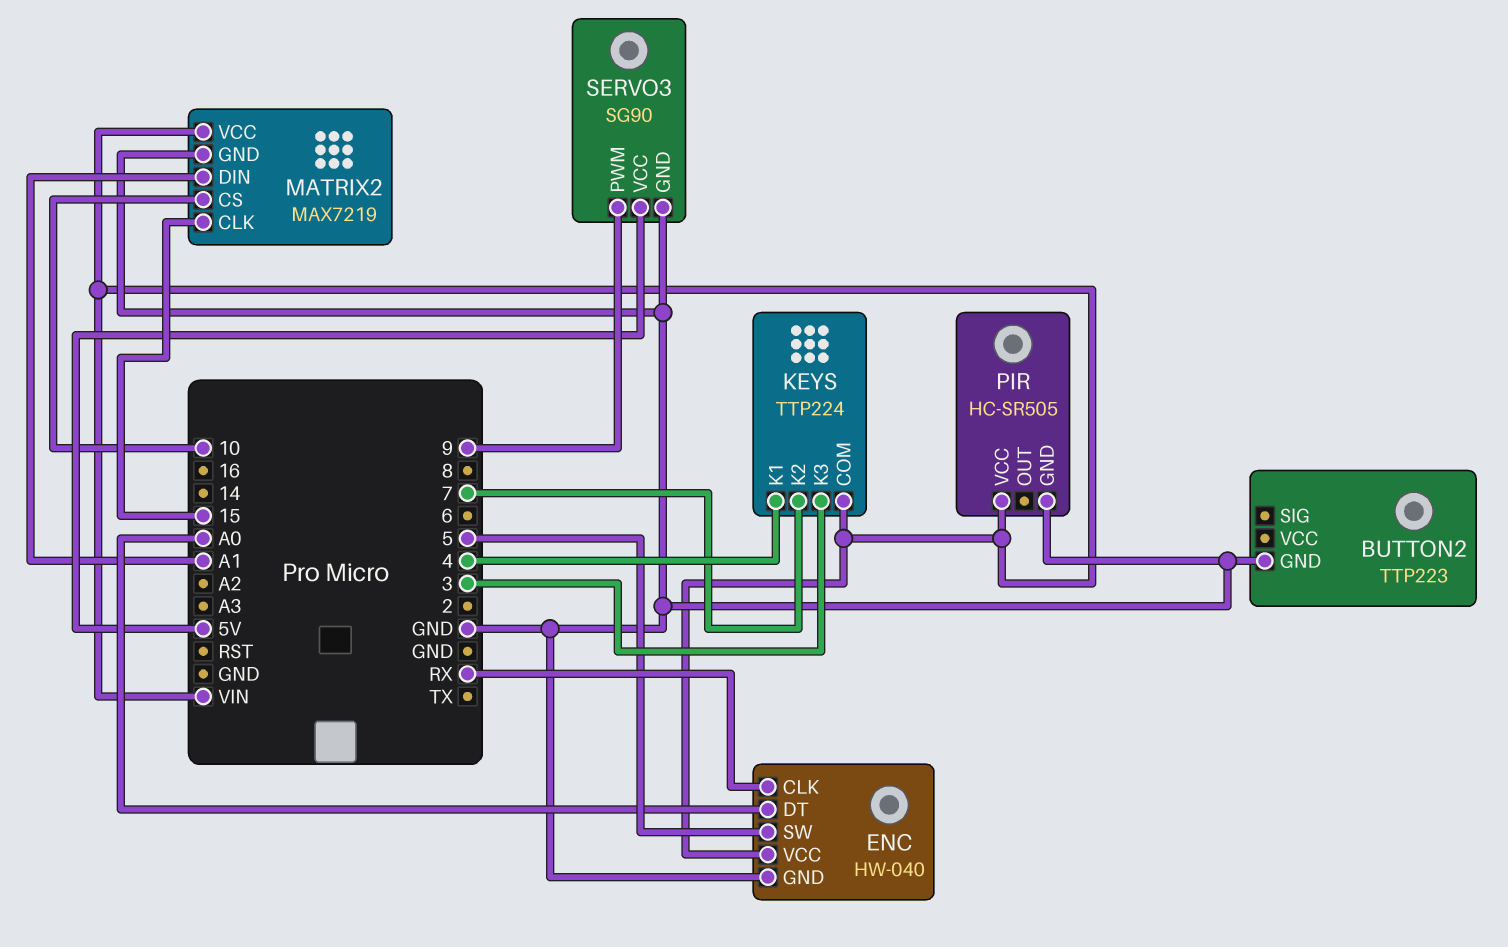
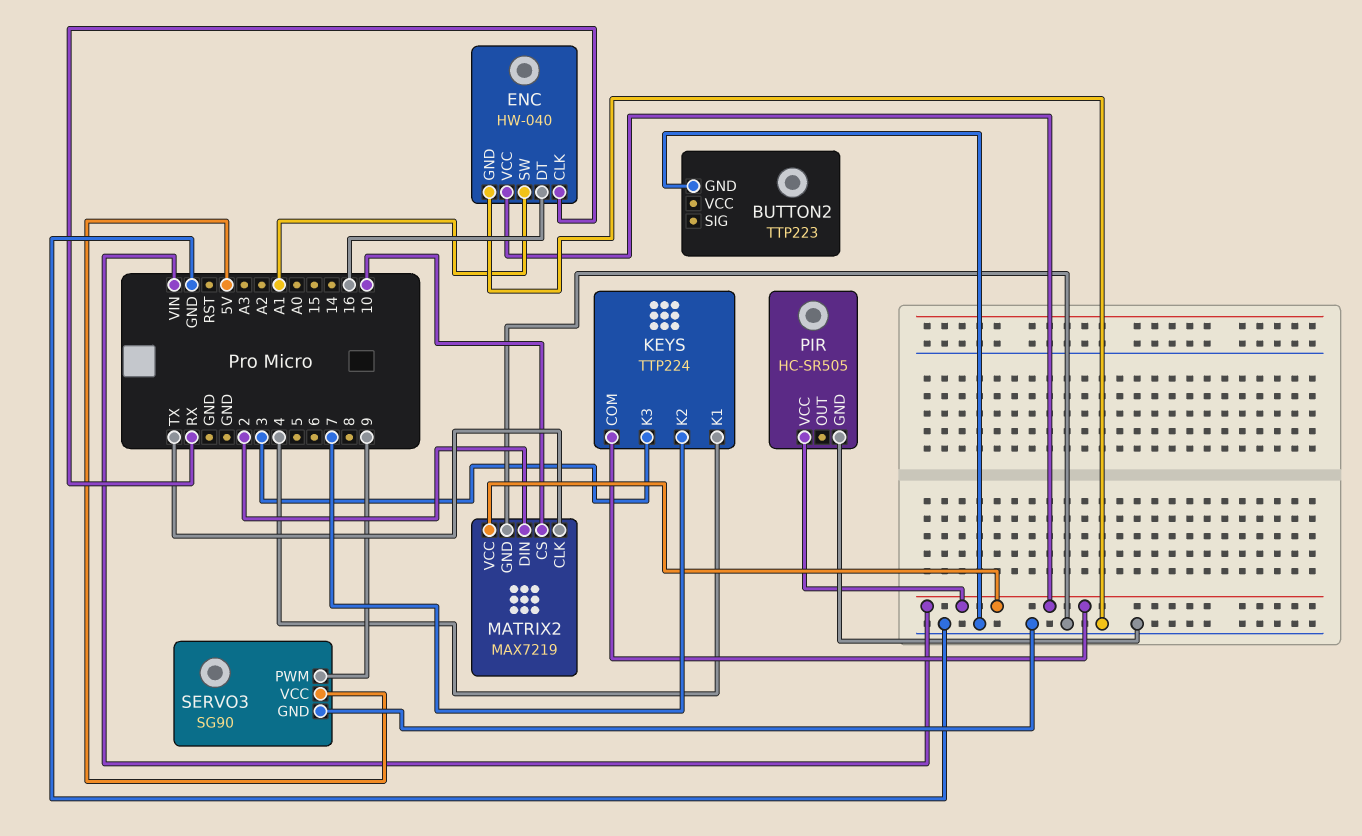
ENC pin DT: A0 -> 16
ENC pin SW: 5 -> A1
MATRIX2 pin CLK: 15 -> TX
MATRIX2 pin DIN: A1 -> 2

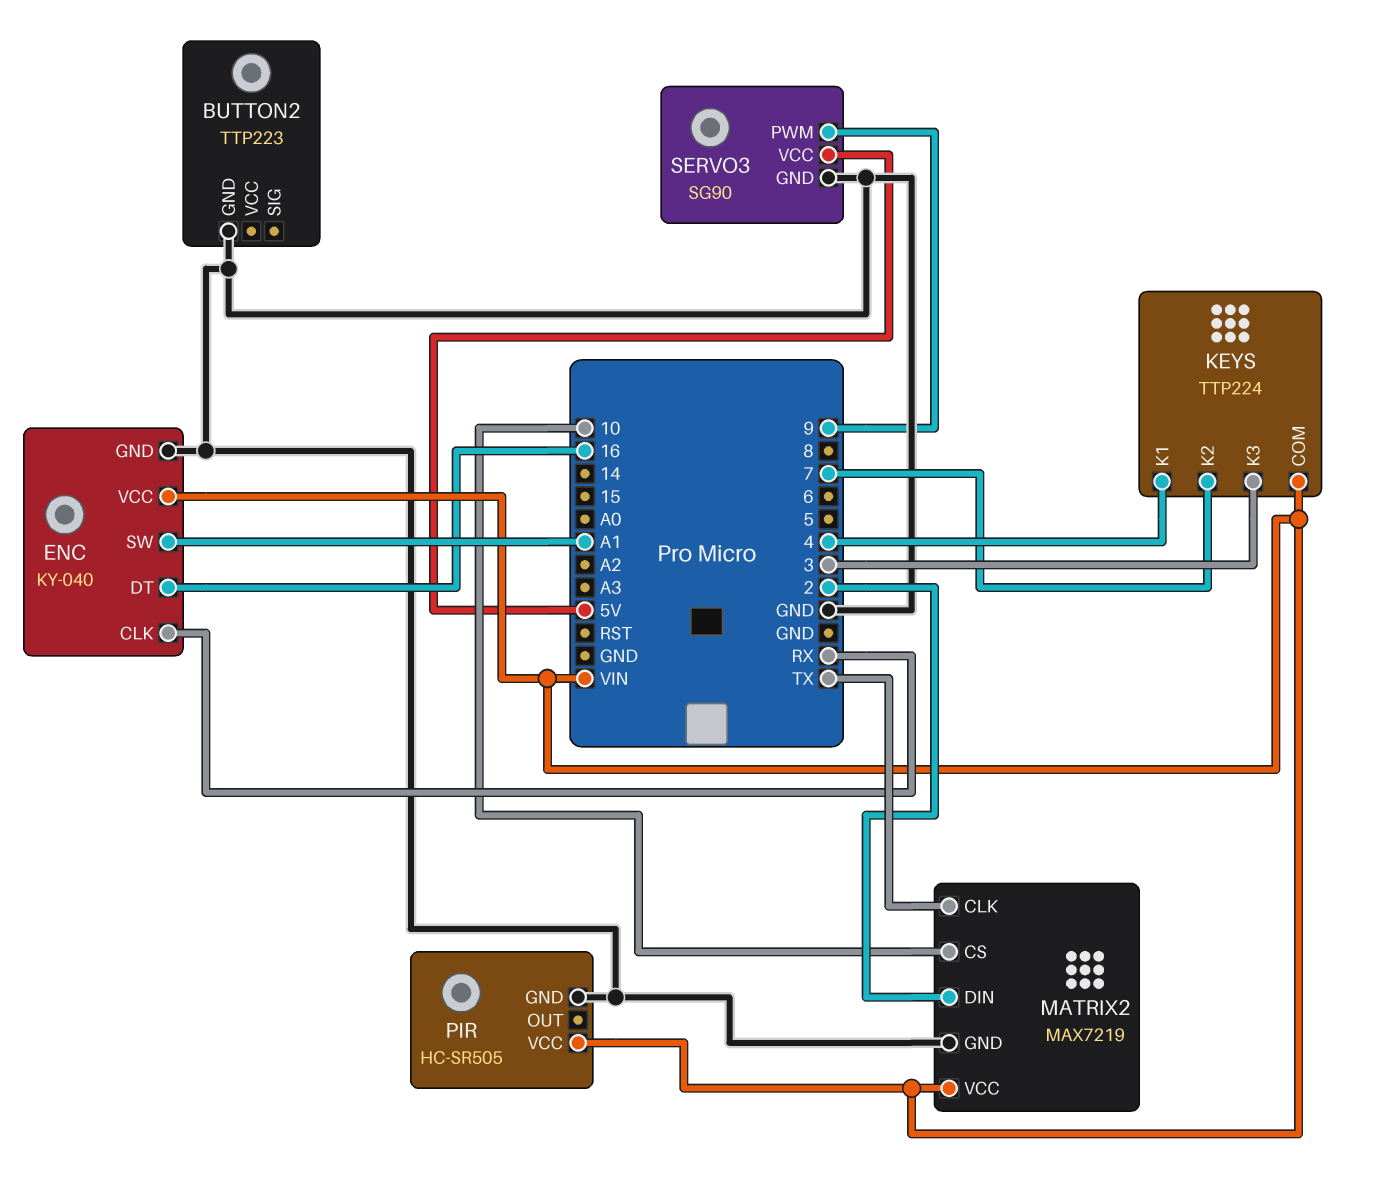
ENC: HW-040 -> KY-040

